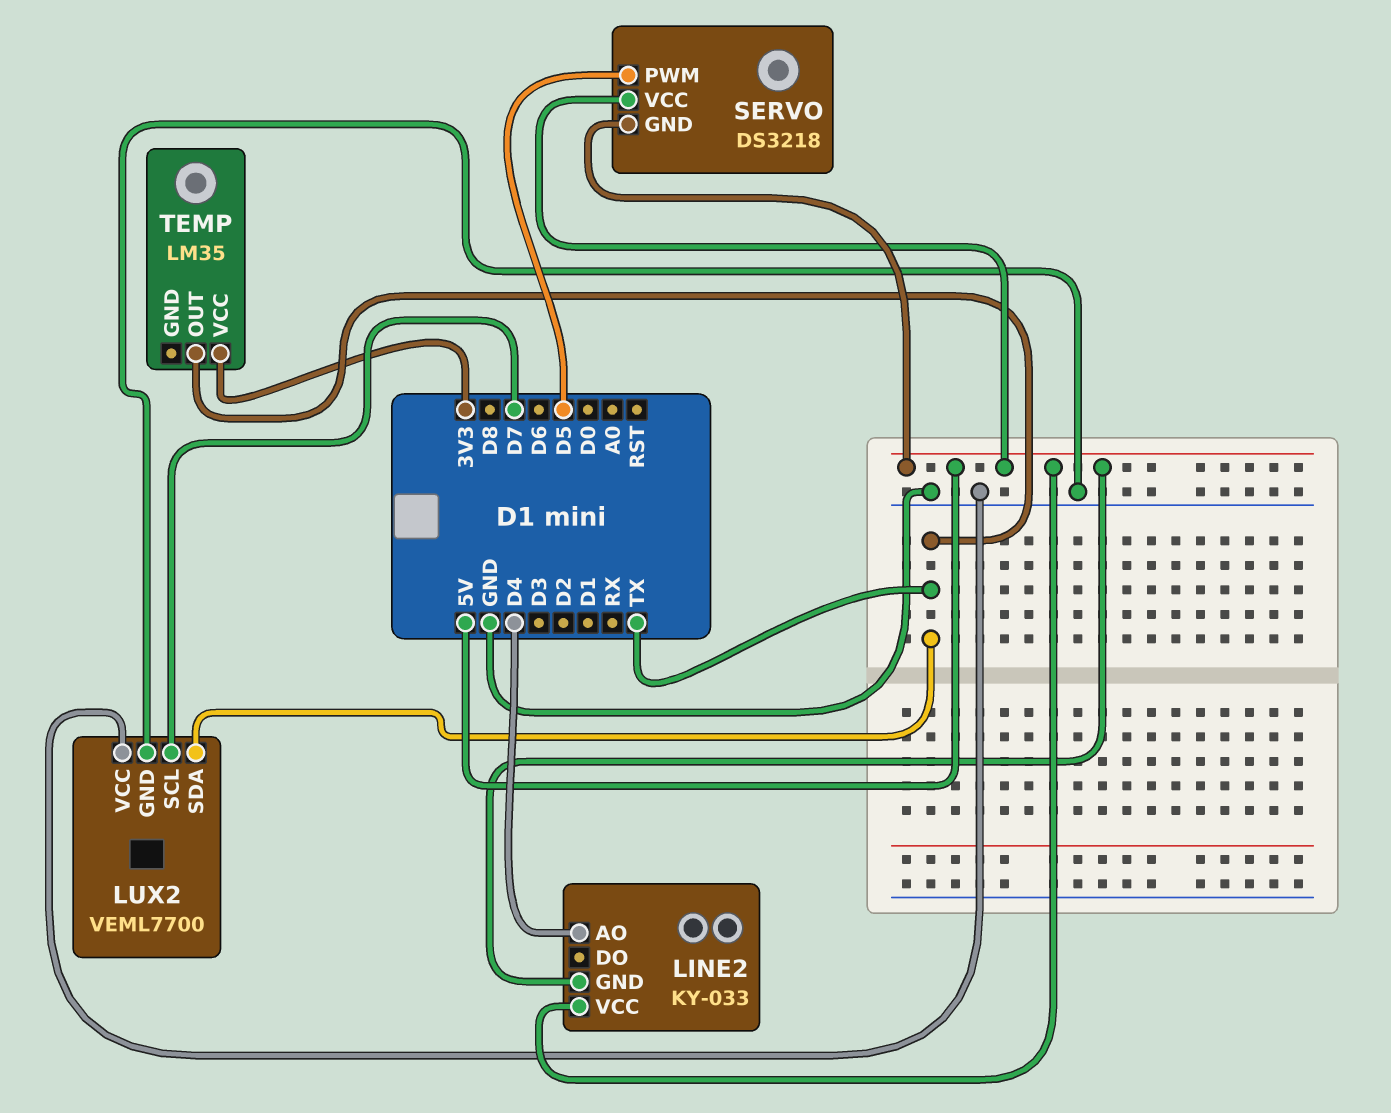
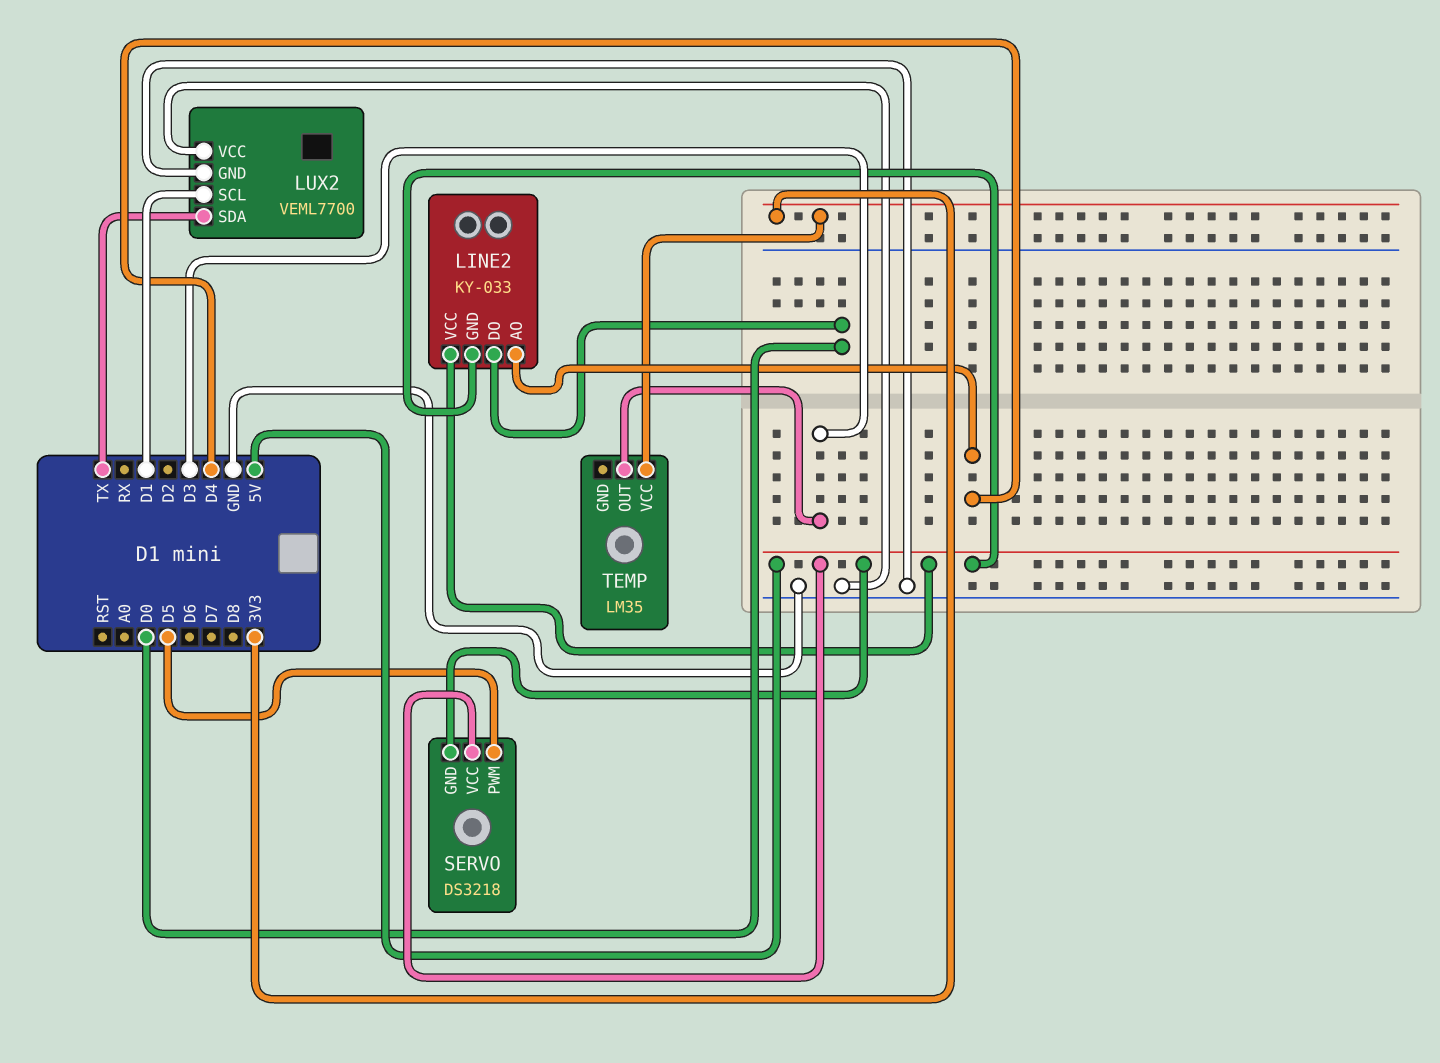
LINE2 pin DO: none -> D0
LUX2 pin SCL: D7 -> D1
TEMP pin OUT: TX -> D3

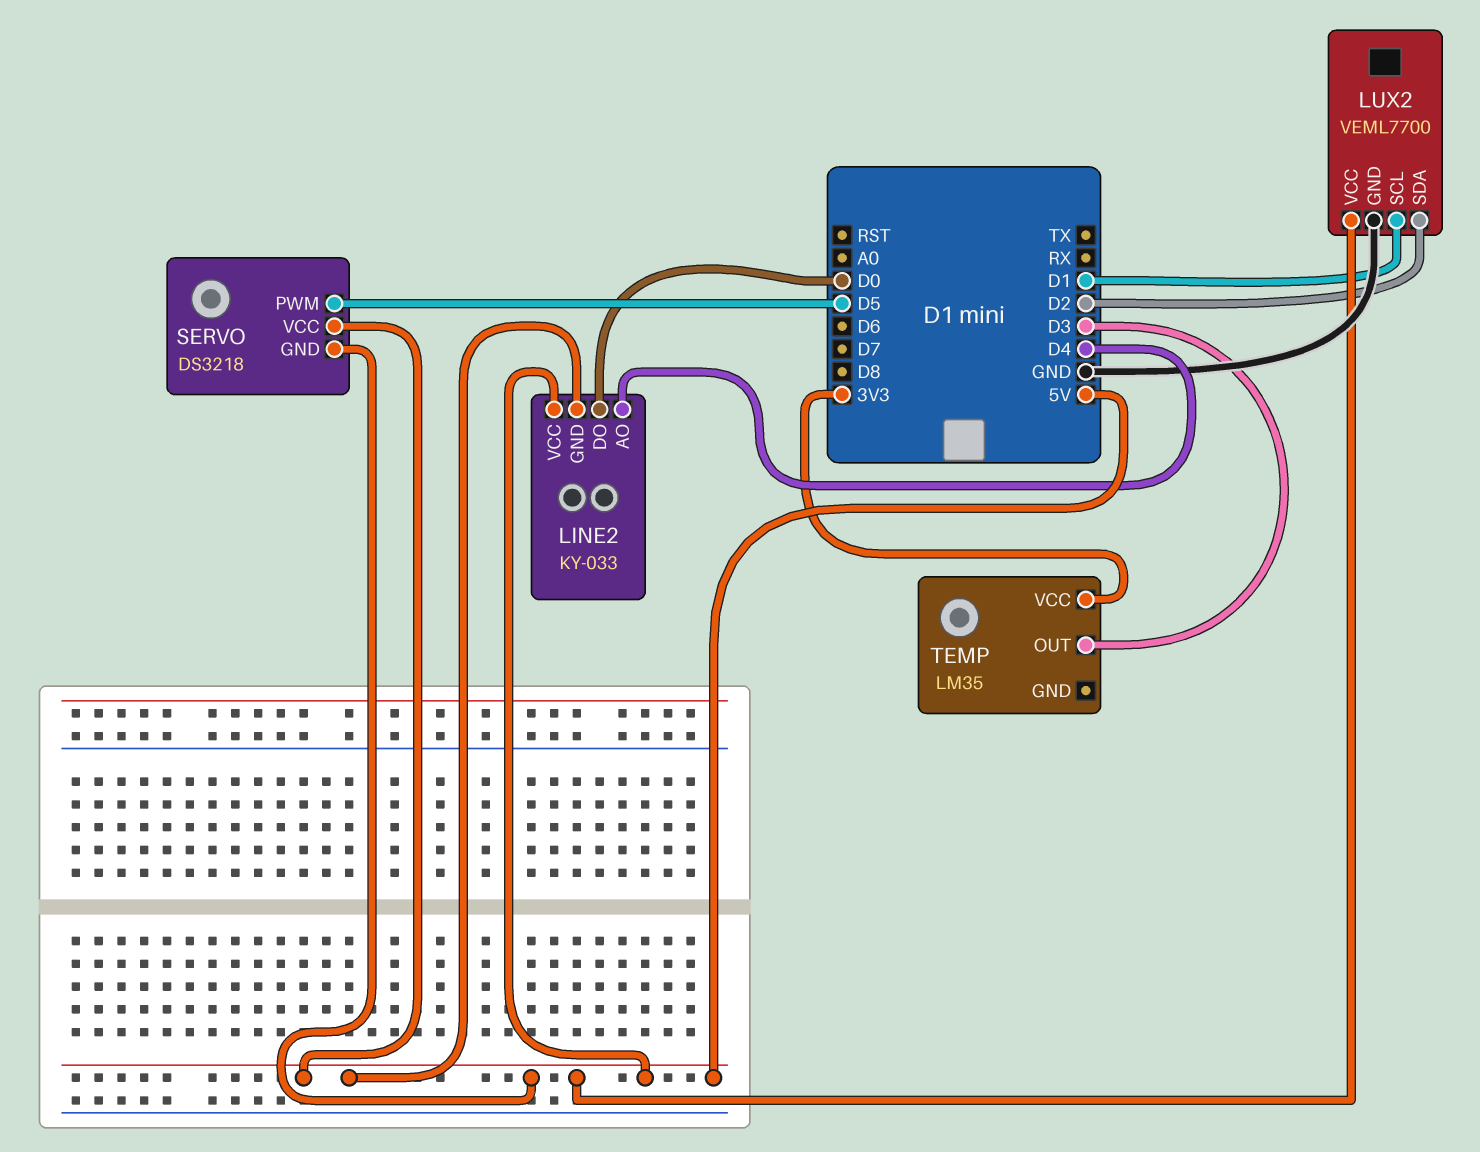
LUX2 pin SDA: TX -> D2
LUX2 pin VCC: GND -> 5V

